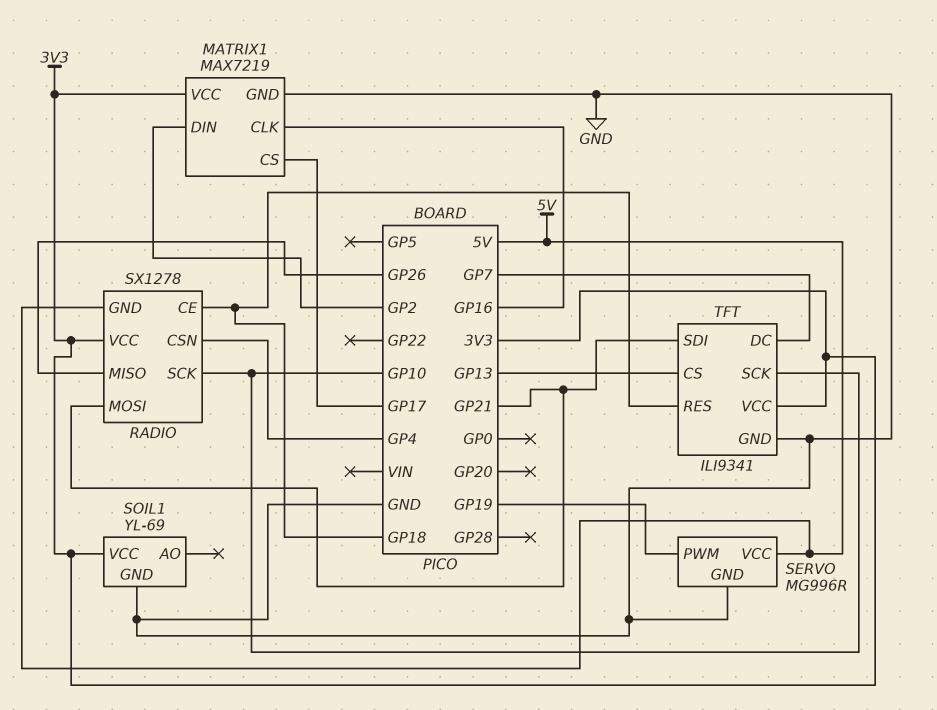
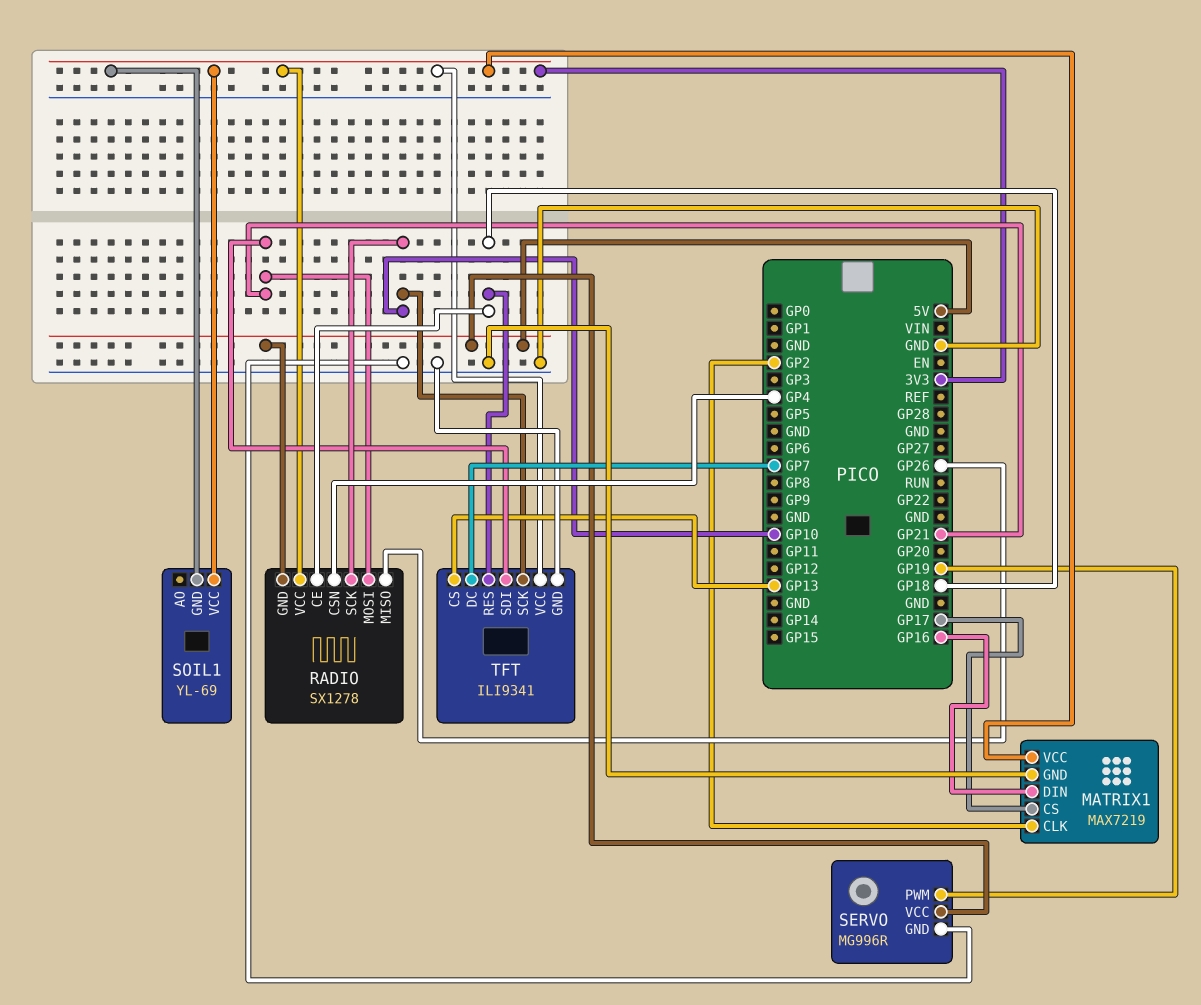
MATRIX1 pin CLK: GP16 -> GP2
MATRIX1 pin DIN: GP2 -> GP16
SOIL1 pin GND: GND -> 3V3

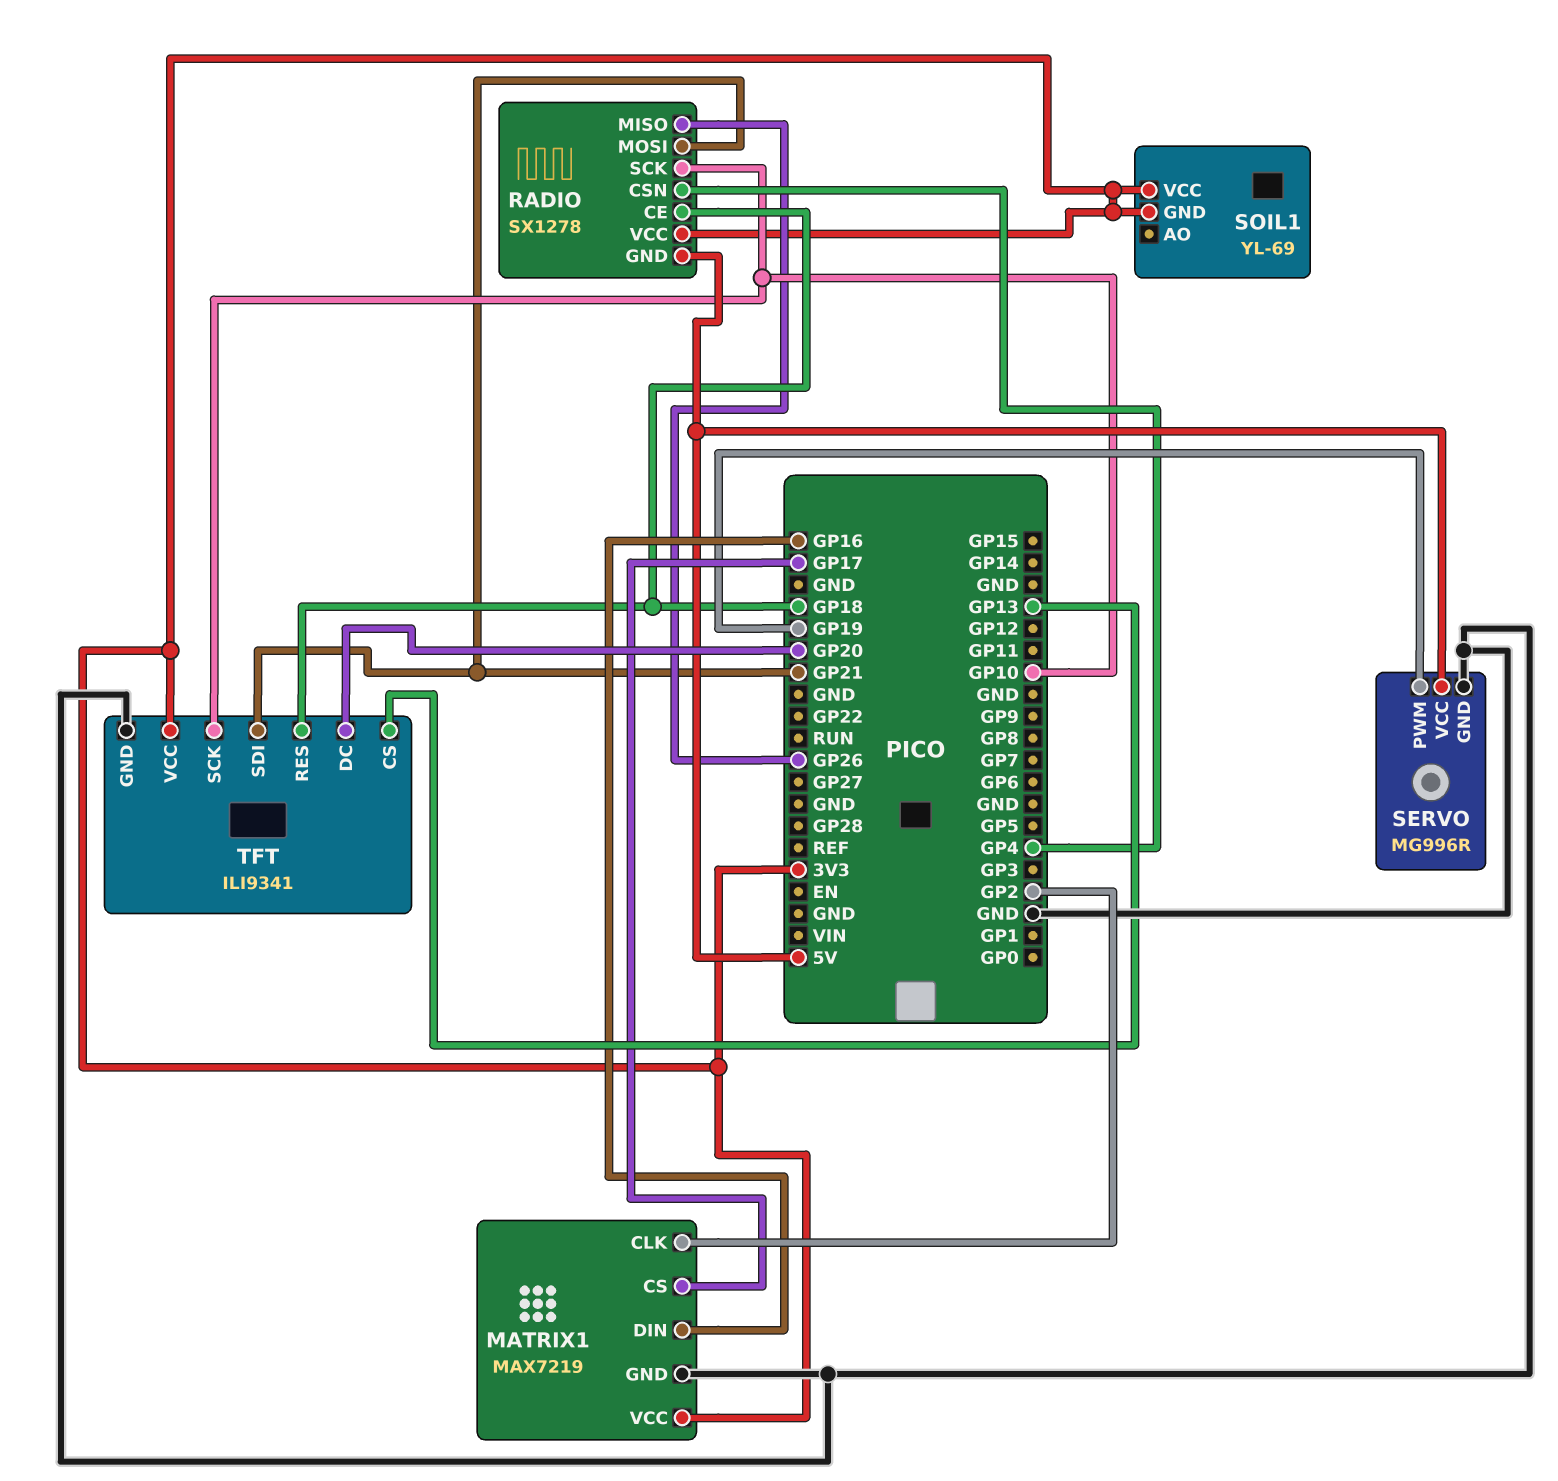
TFT pin DC: GP7 -> GP20

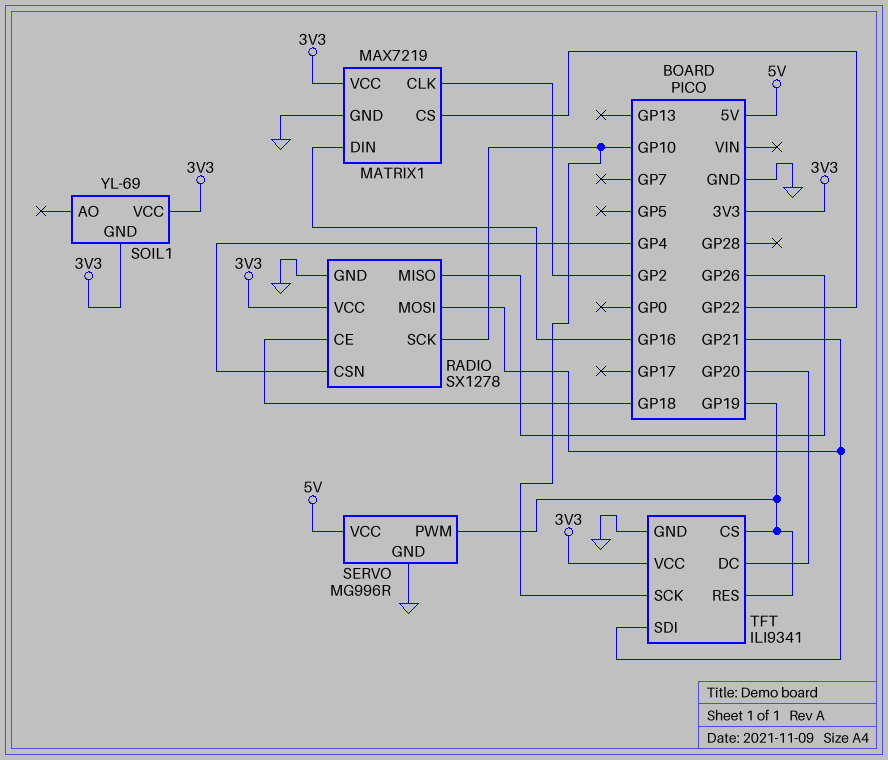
MATRIX1 pin CS: GP17 -> GP22
RADIO pin GND: 5V -> GND
TFT pin CS: GP13 -> GP19
TFT pin RES: GP18 -> GP19

